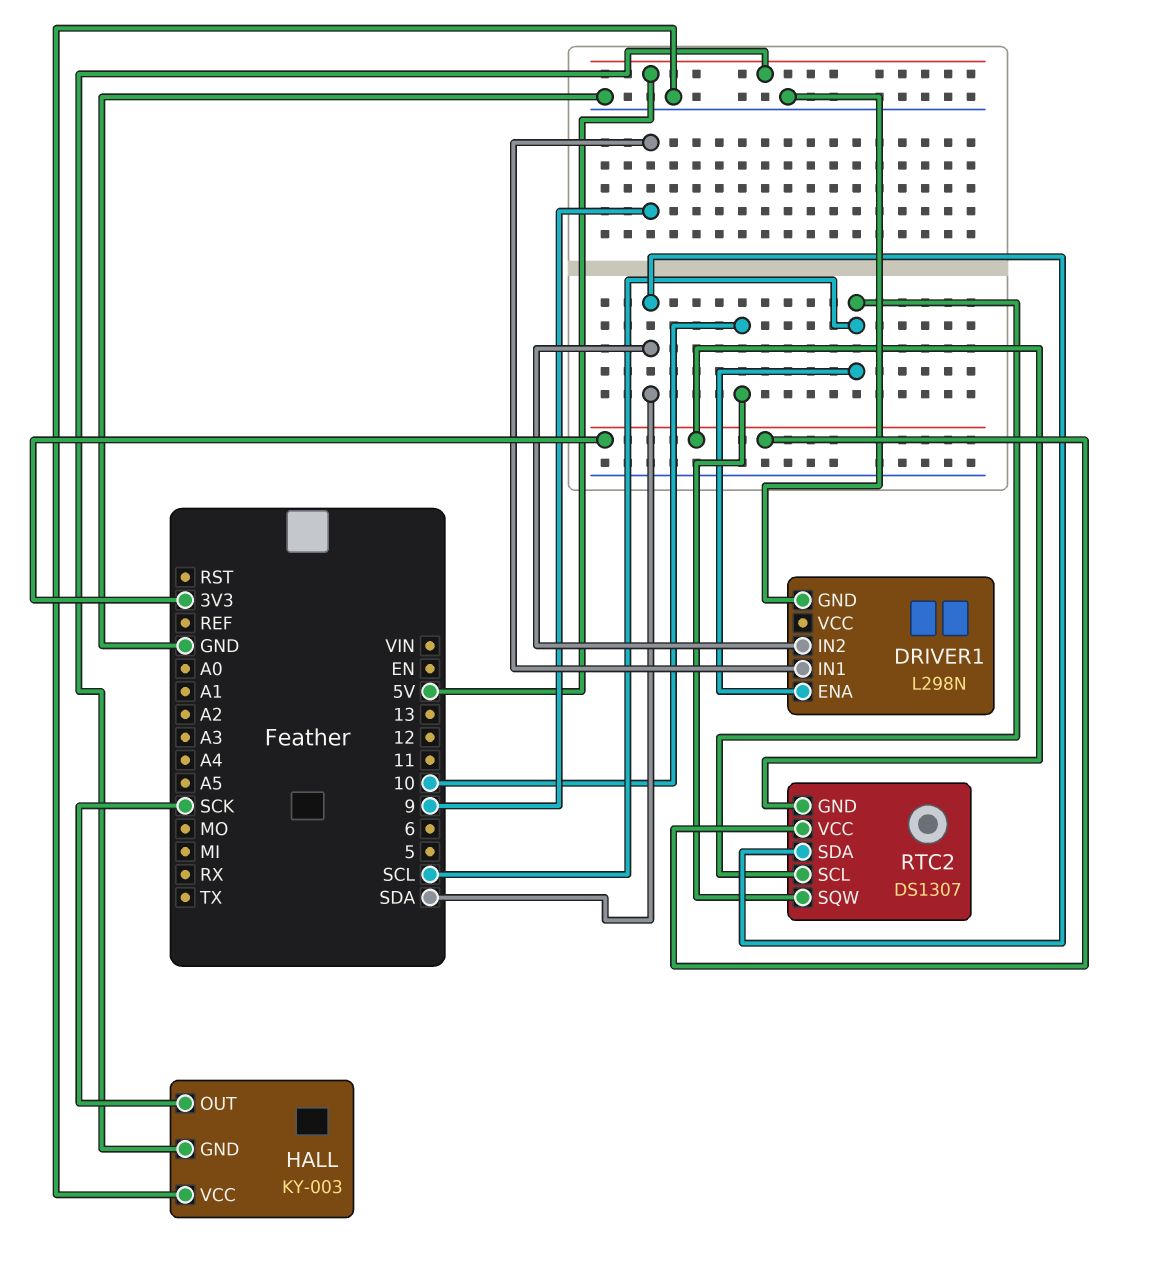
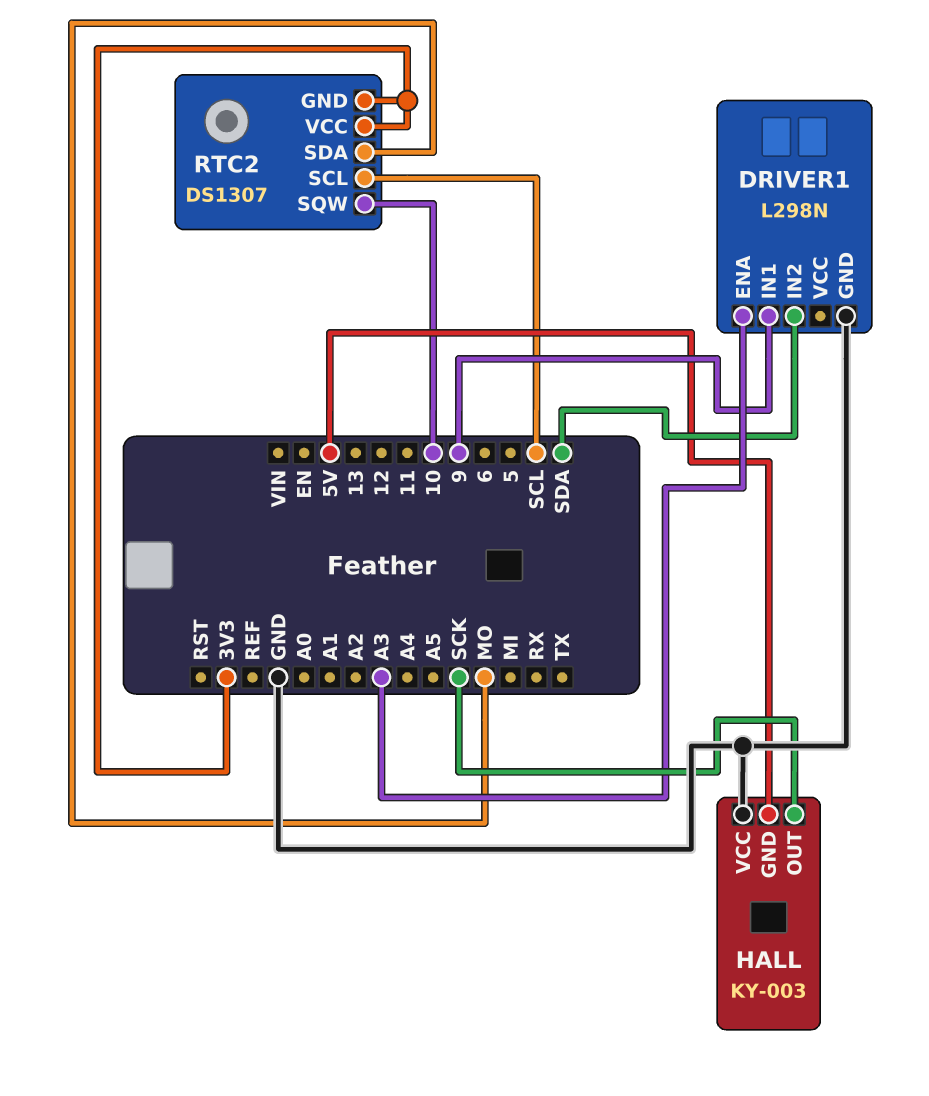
DRIVER1 pin ENA: SCL -> A3
RTC2 pin SDA: SDA -> MO

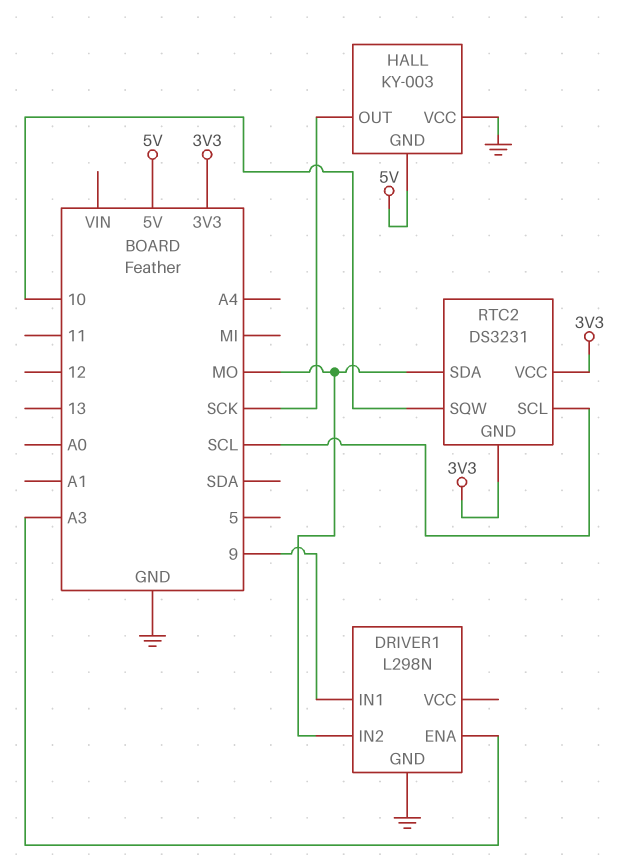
DRIVER1 pin IN2: SDA -> MO
RTC2: DS1307 -> DS3231

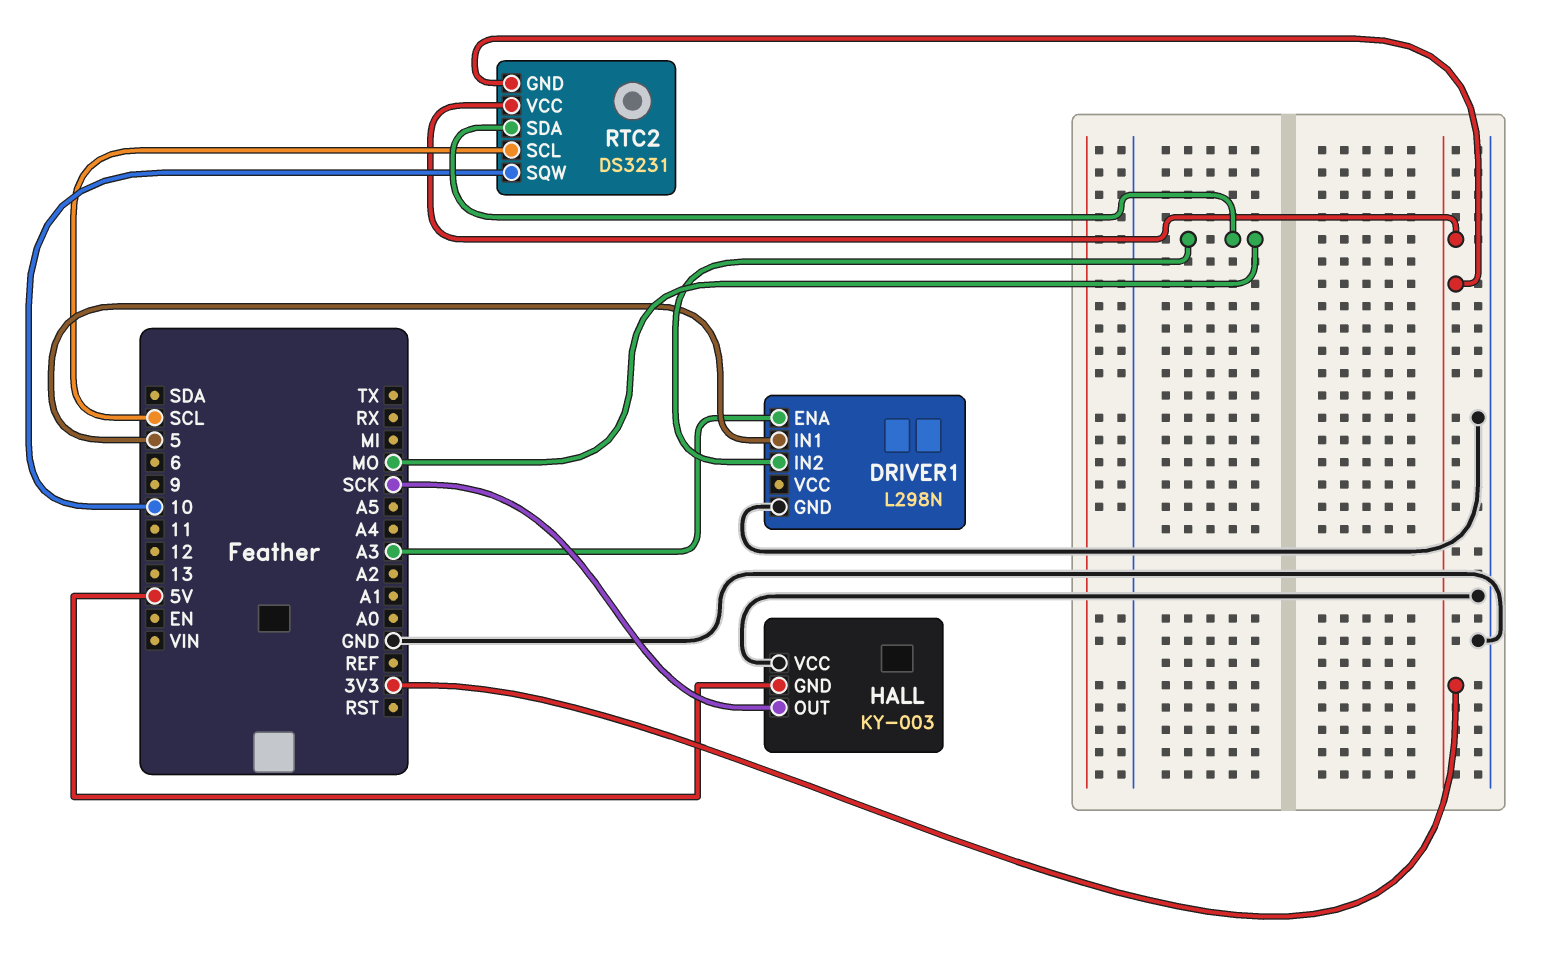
DRIVER1 pin IN1: 9 -> 5

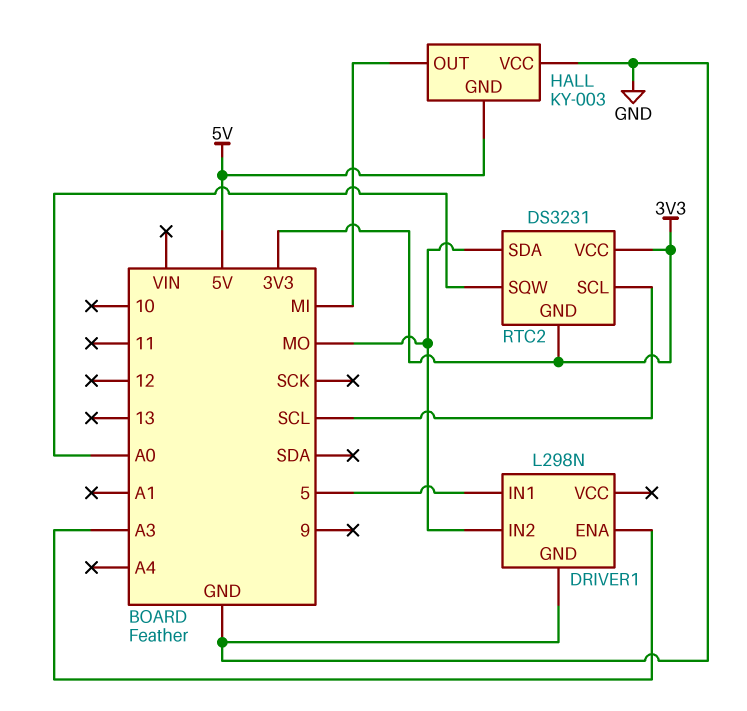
HALL pin OUT: SCK -> MI
RTC2 pin SQW: 10 -> A0

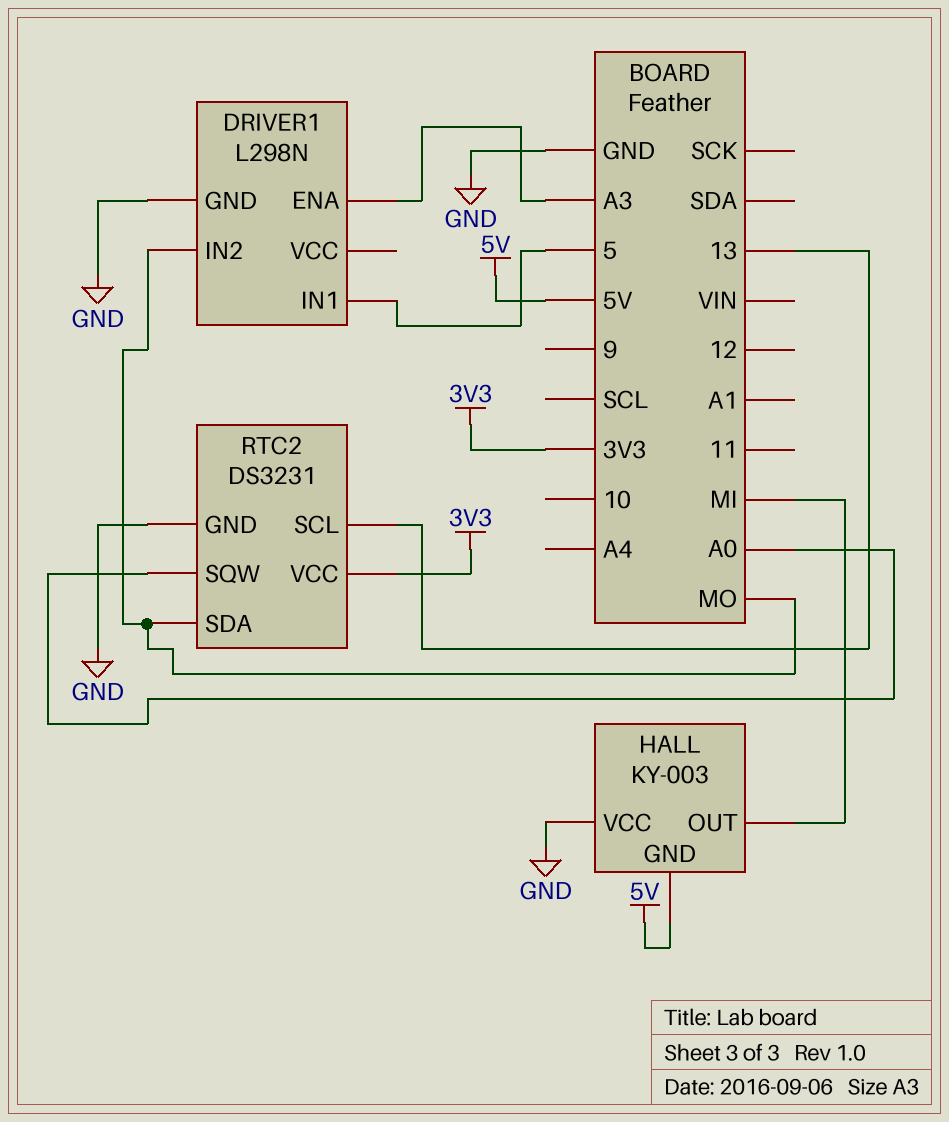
RTC2 pin GND: 3V3 -> GND
RTC2 pin SCL: SCL -> 13

